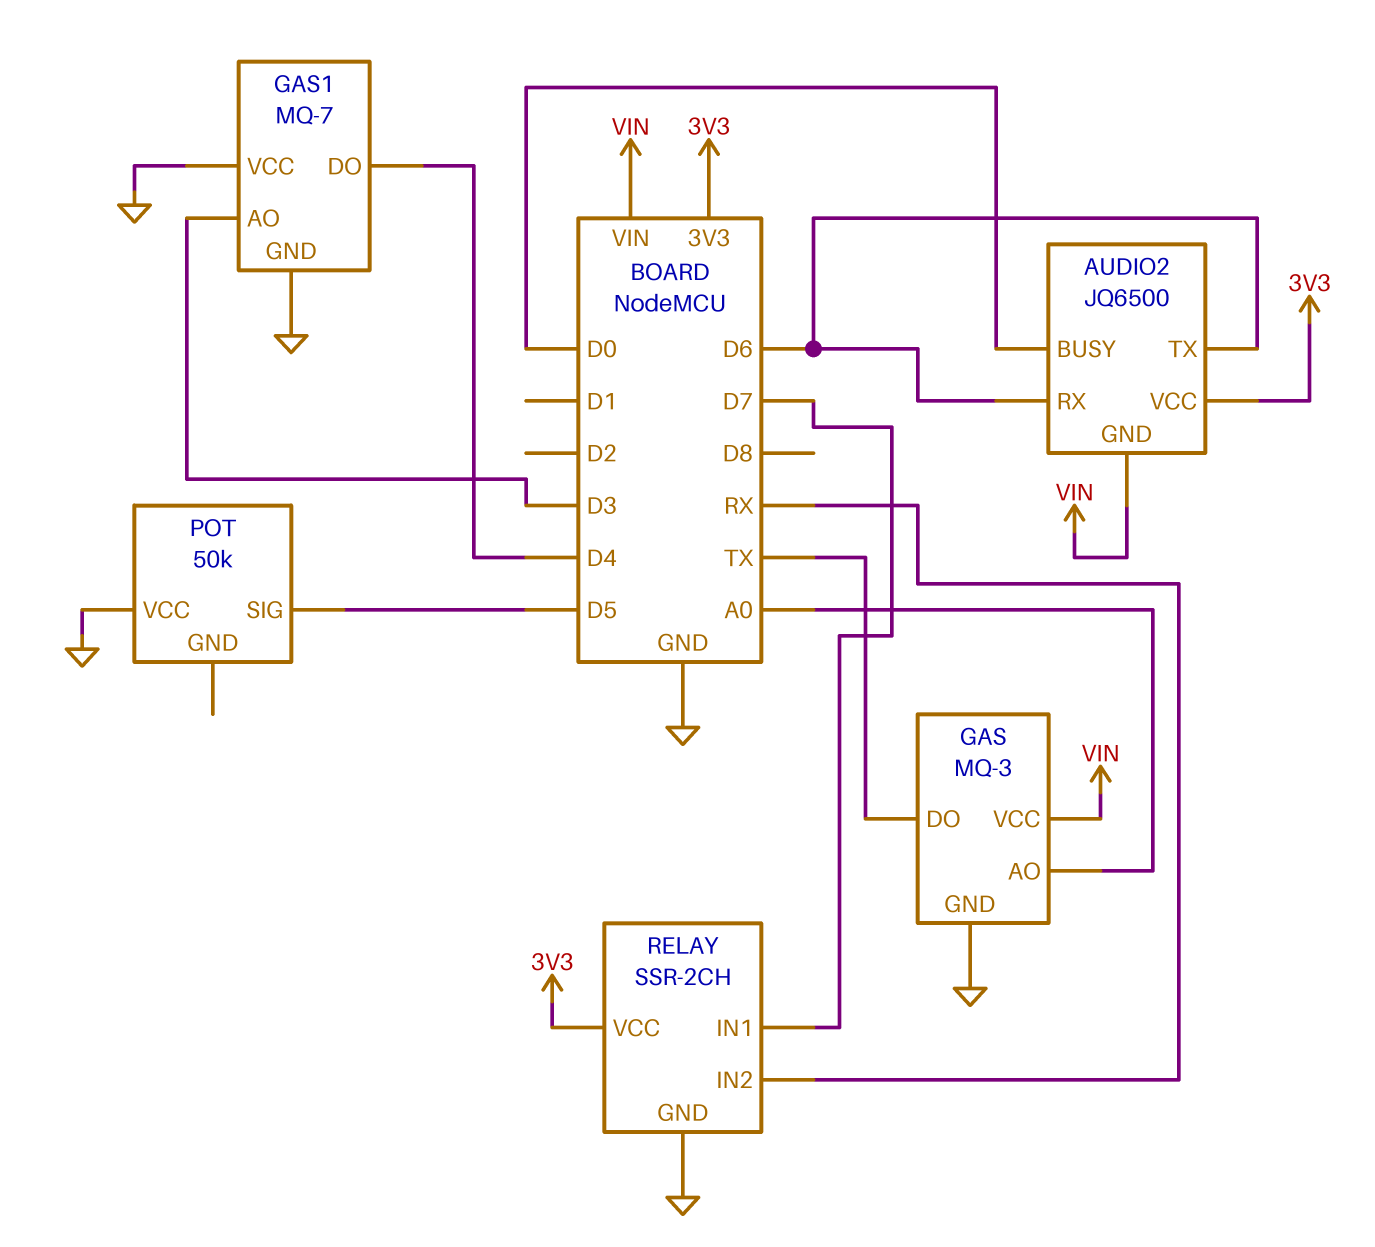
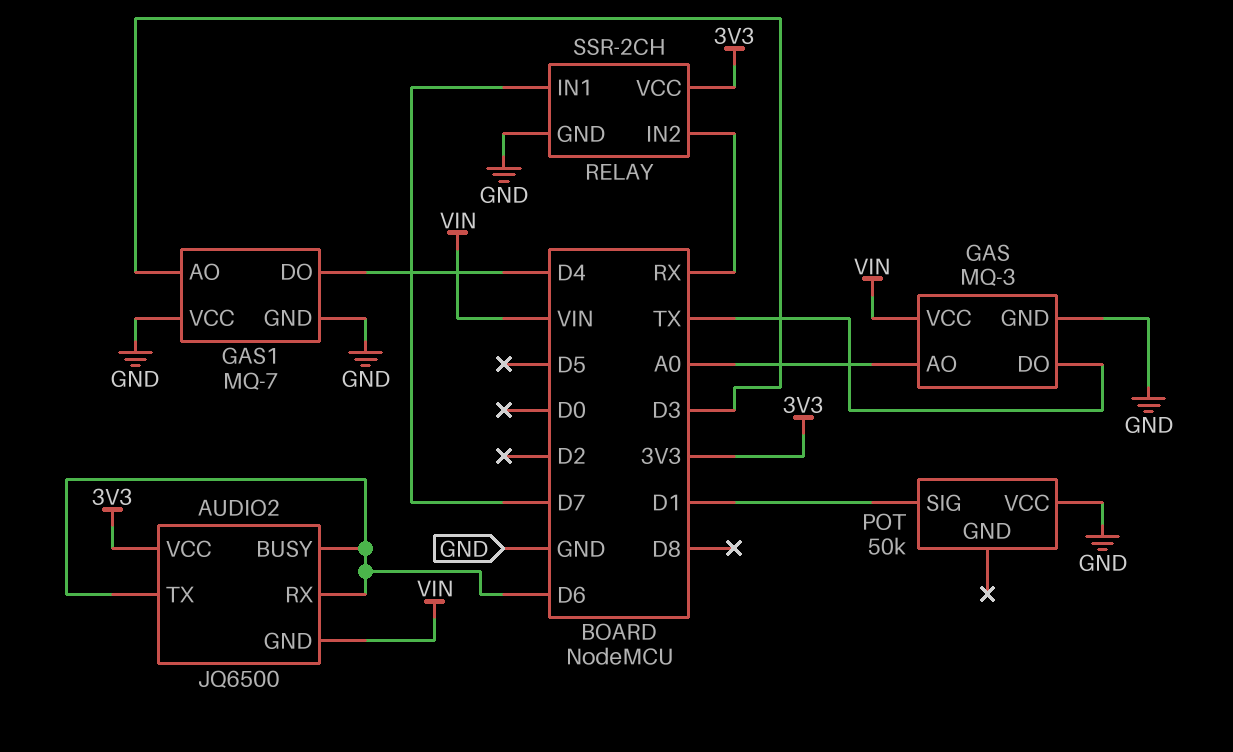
AUDIO2 pin BUSY: D0 -> D6
POT pin SIG: D5 -> D1

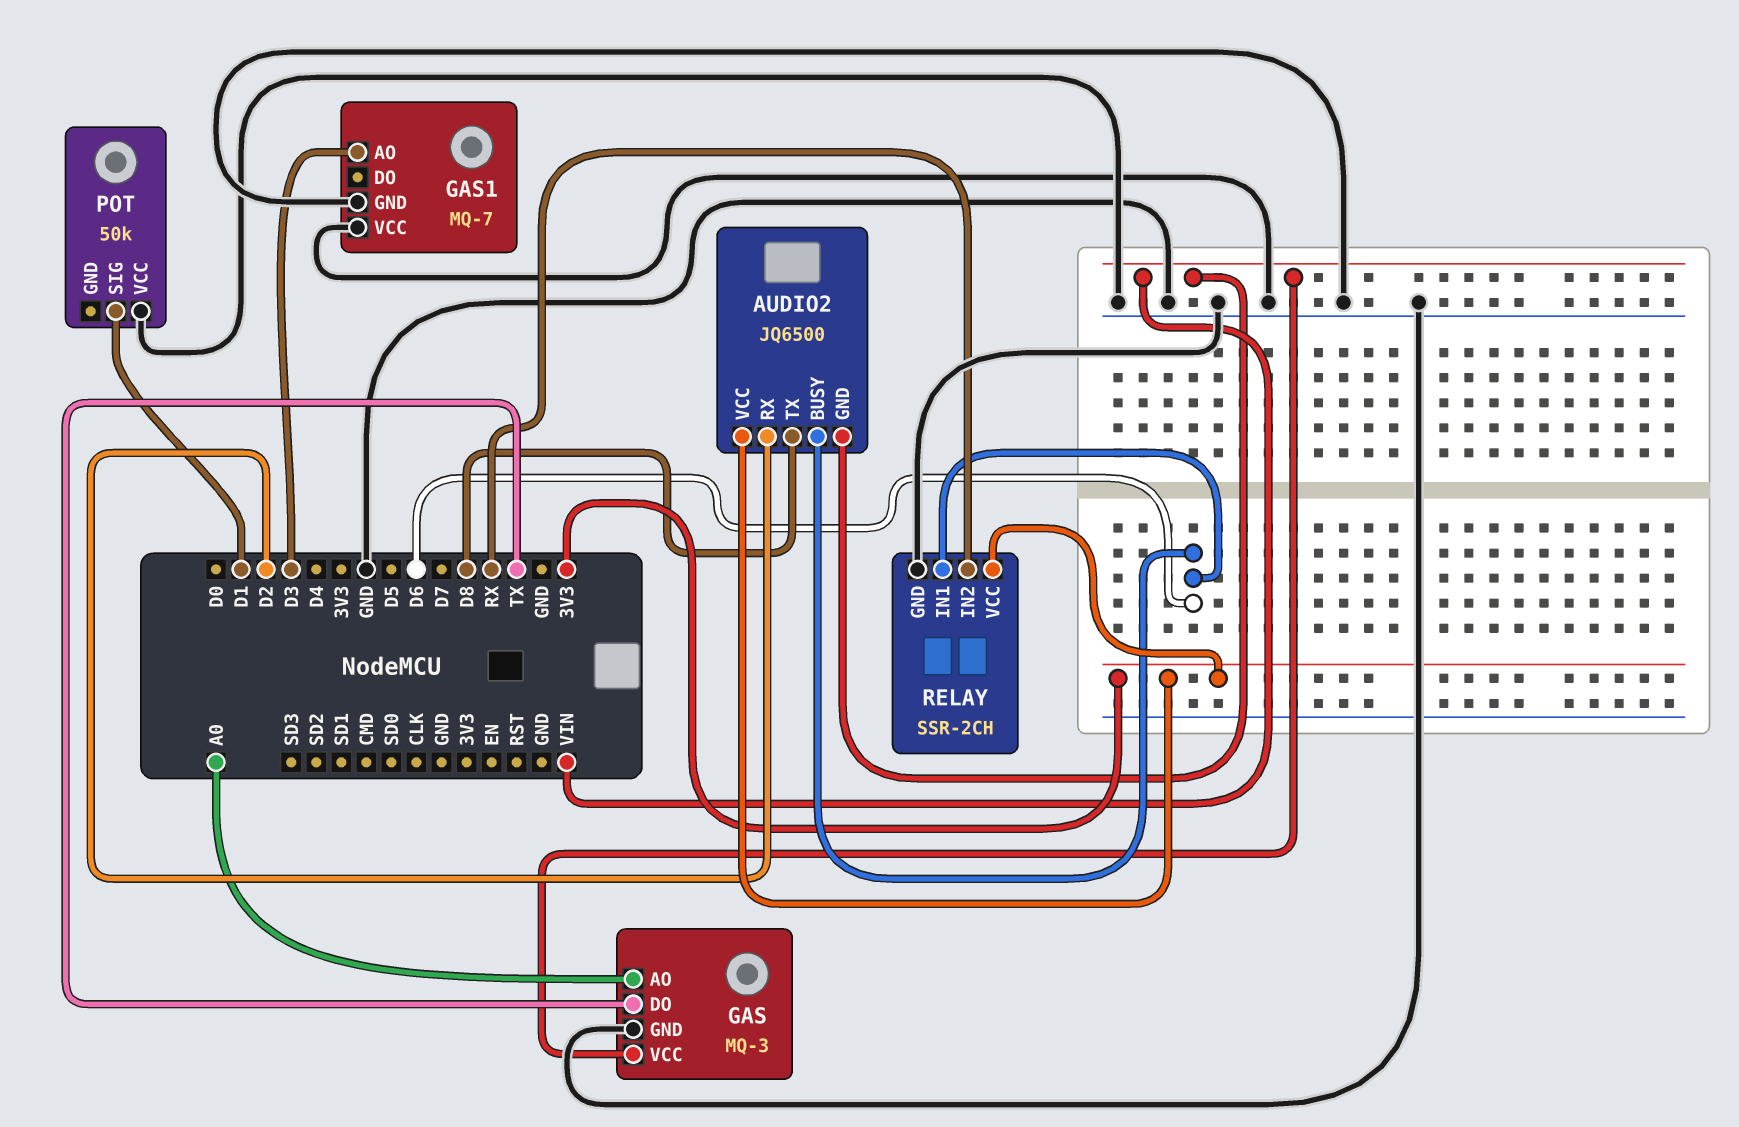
AUDIO2 pin RX: D6 -> D2
AUDIO2 pin TX: D6 -> D8
GAS1 pin DO: D4 -> none
RELAY pin IN1: D7 -> D6

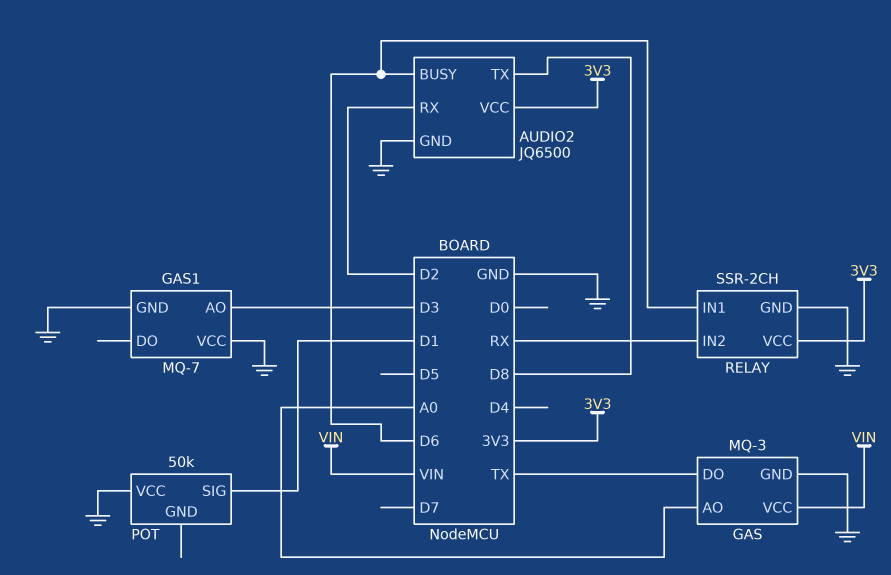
AUDIO2 pin GND: VIN -> GND

